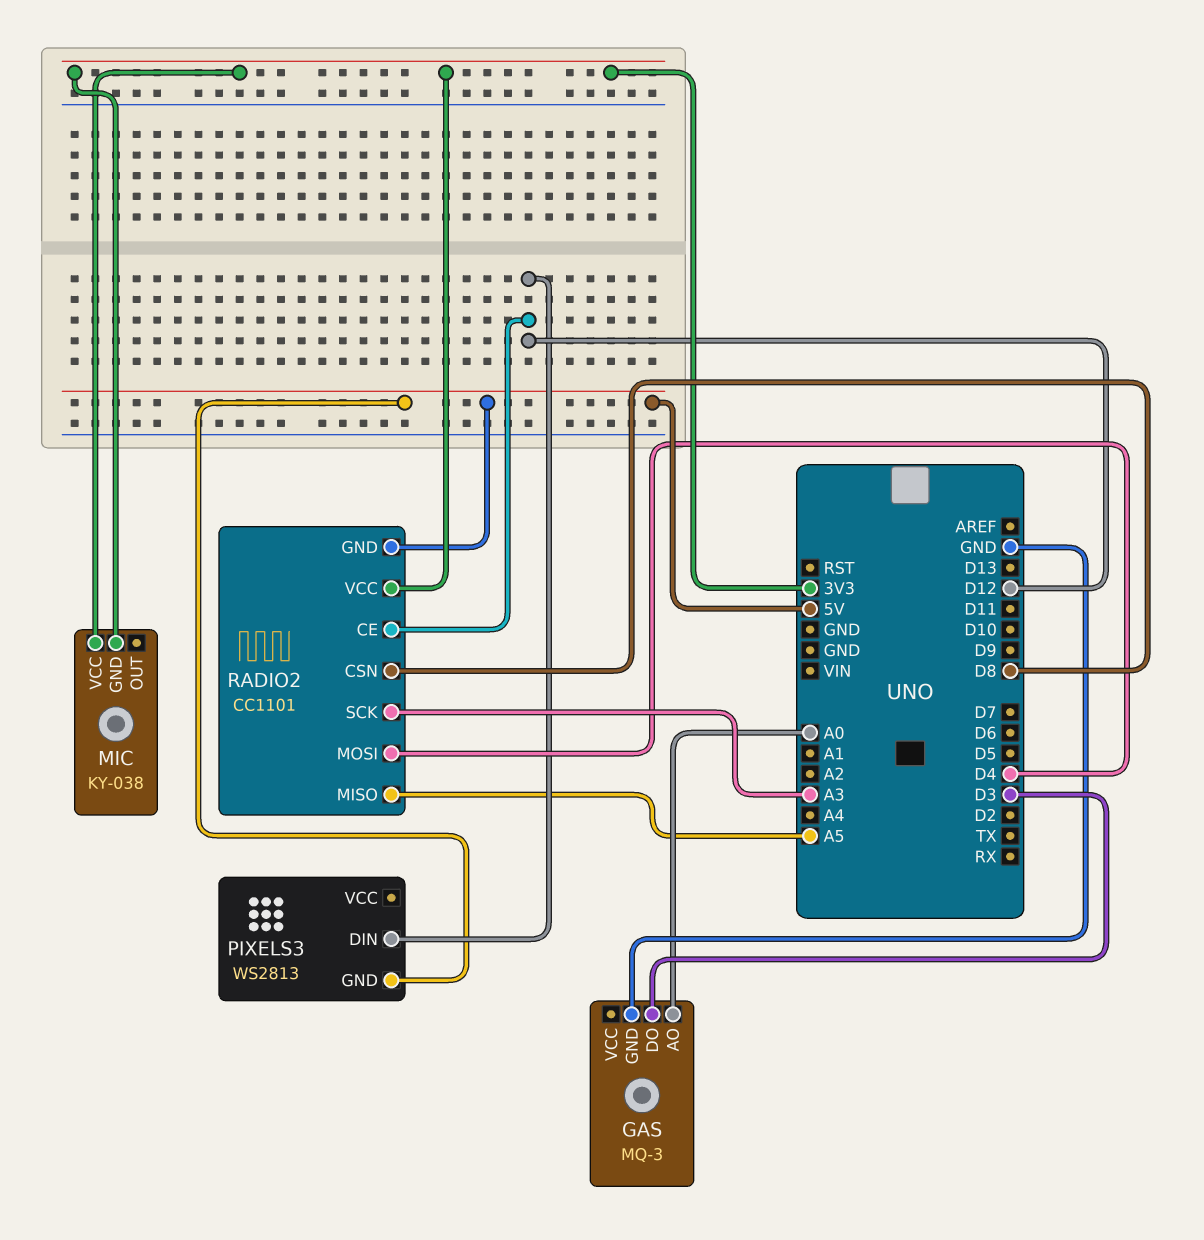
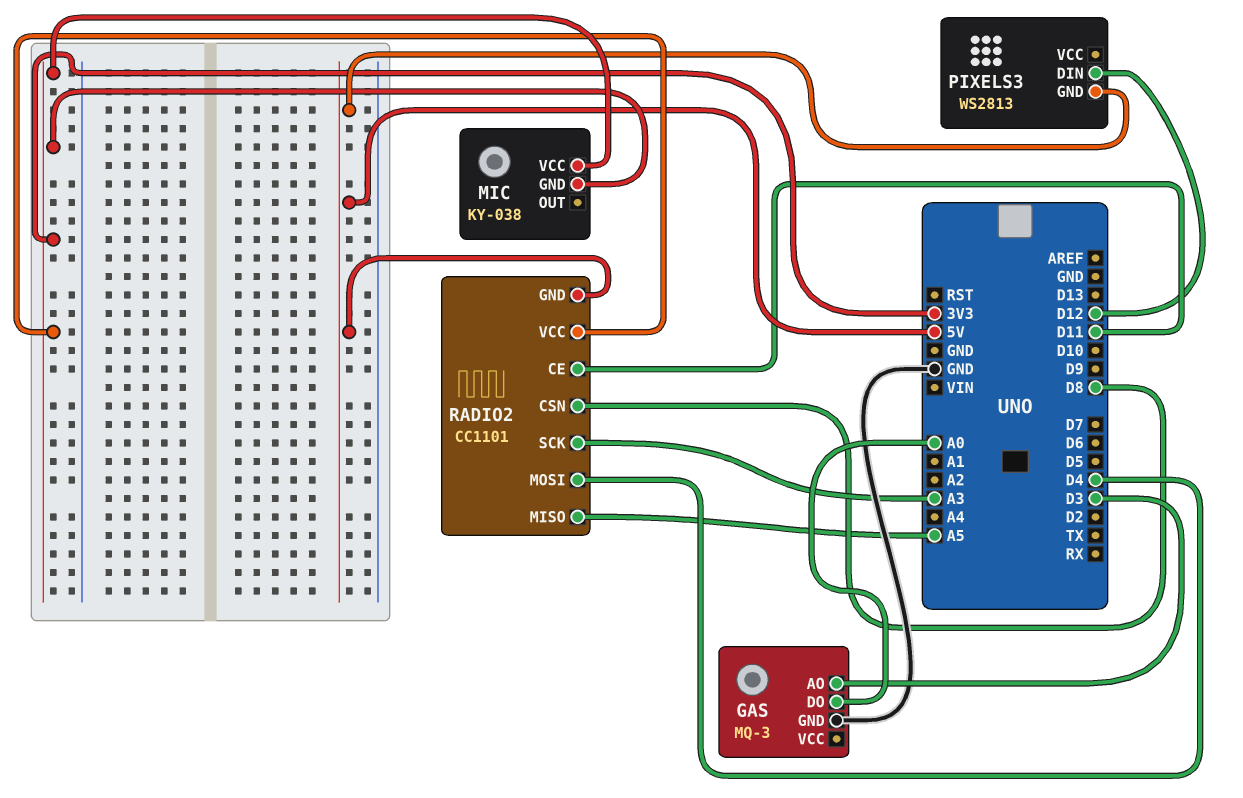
GAS pin AO: A0 -> D3
GAS pin DO: D3 -> A0
RADIO2 pin CE: D12 -> D11

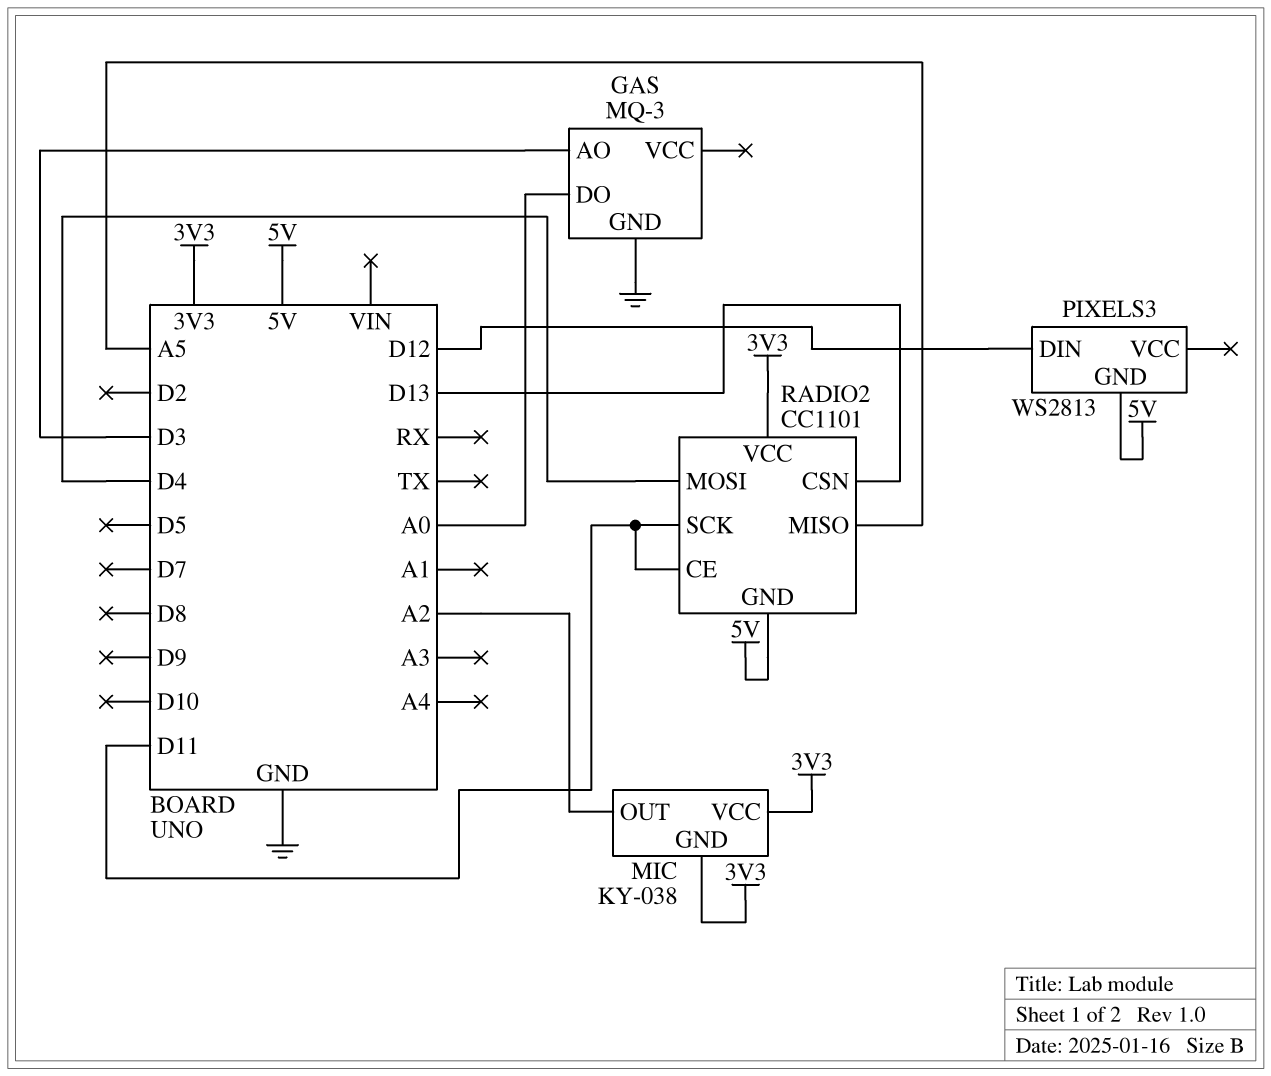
MIC pin OUT: none -> A2
RADIO2 pin CSN: D8 -> D13
RADIO2 pin SCK: A3 -> D11

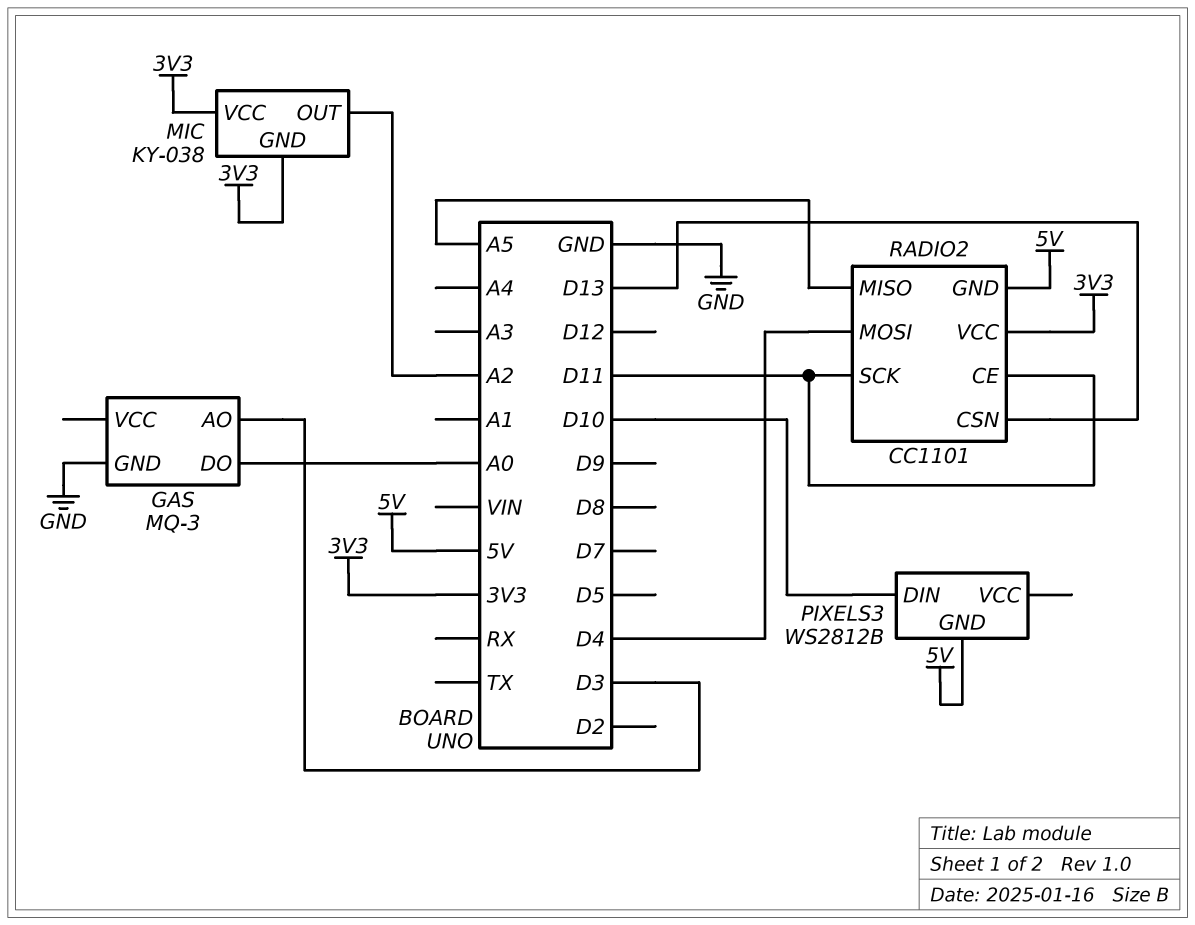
PIXELS3: WS2813 -> WS2812B
PIXELS3 pin DIN: D12 -> D10

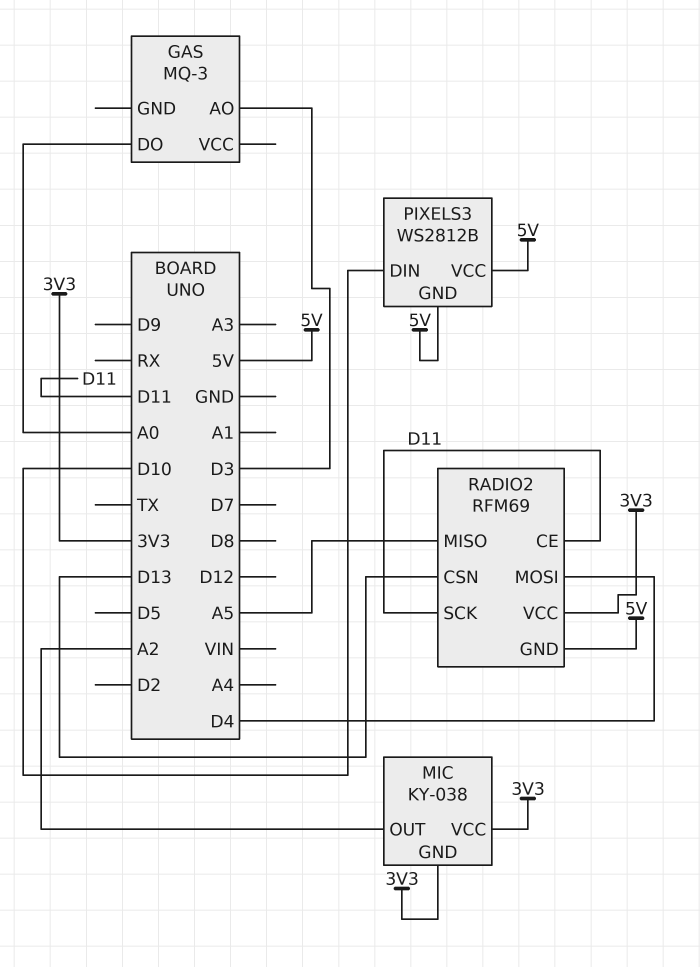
GAS pin GND: GND -> none
PIXELS3 pin VCC: none -> 5V
RADIO2: CC1101 -> RFM69

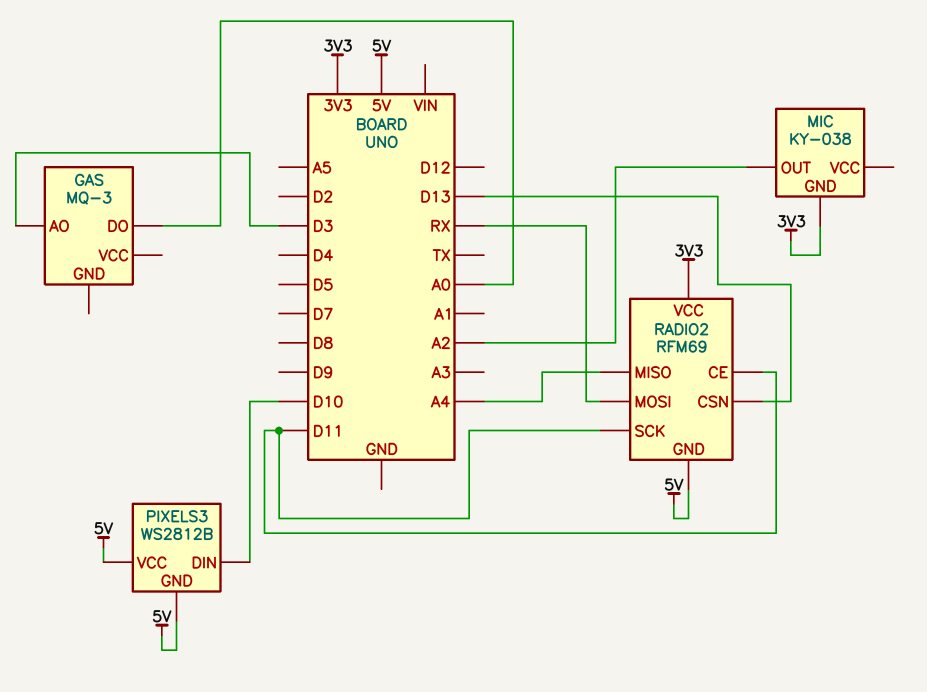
MIC pin VCC: 3V3 -> none
RADIO2 pin MISO: A5 -> A4
RADIO2 pin MOSI: D4 -> RX

